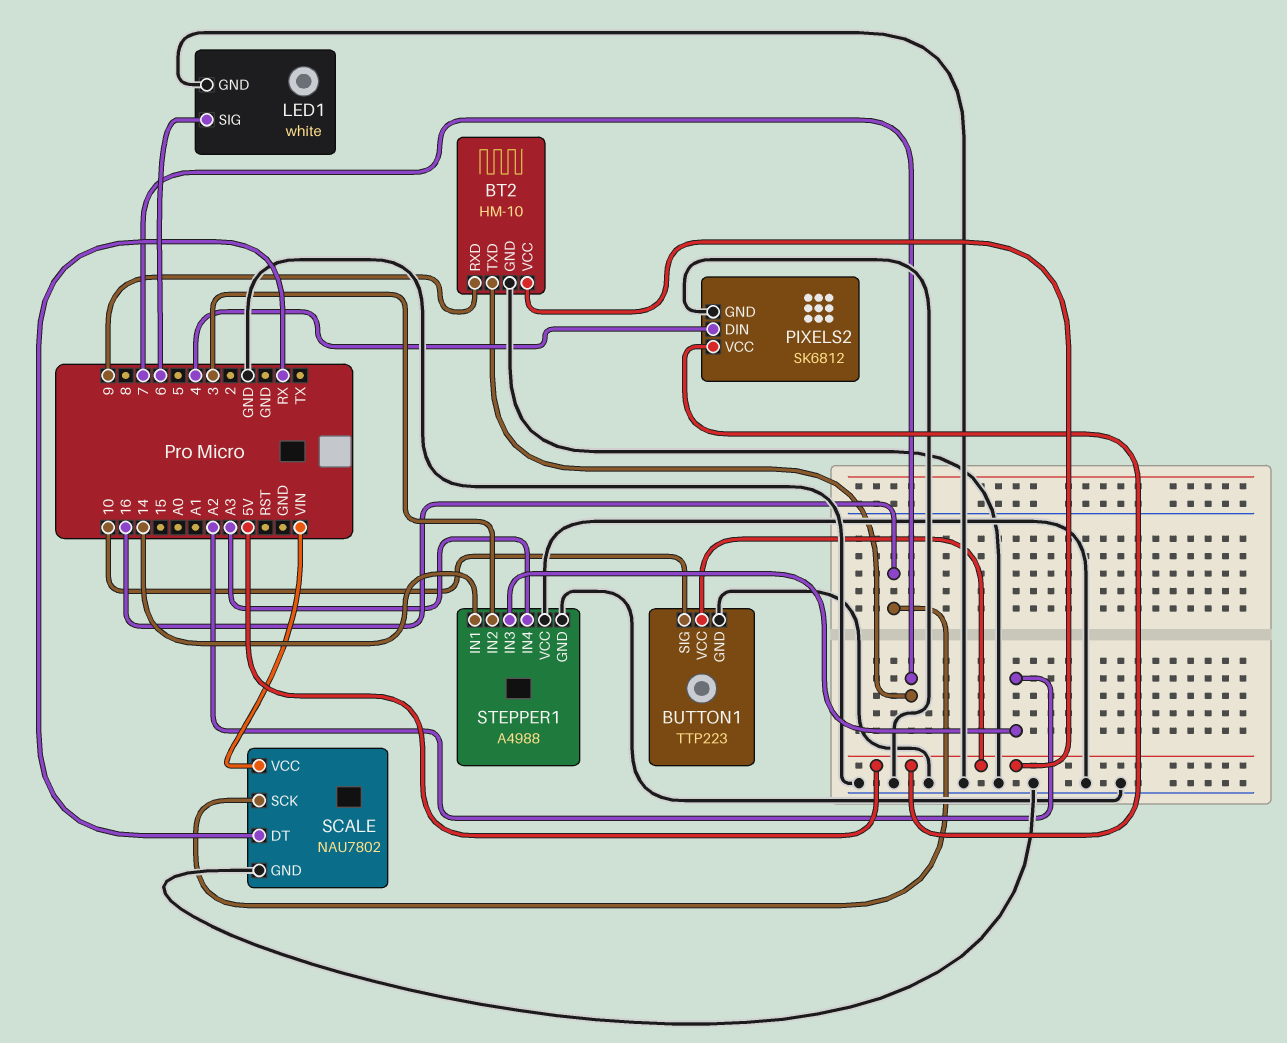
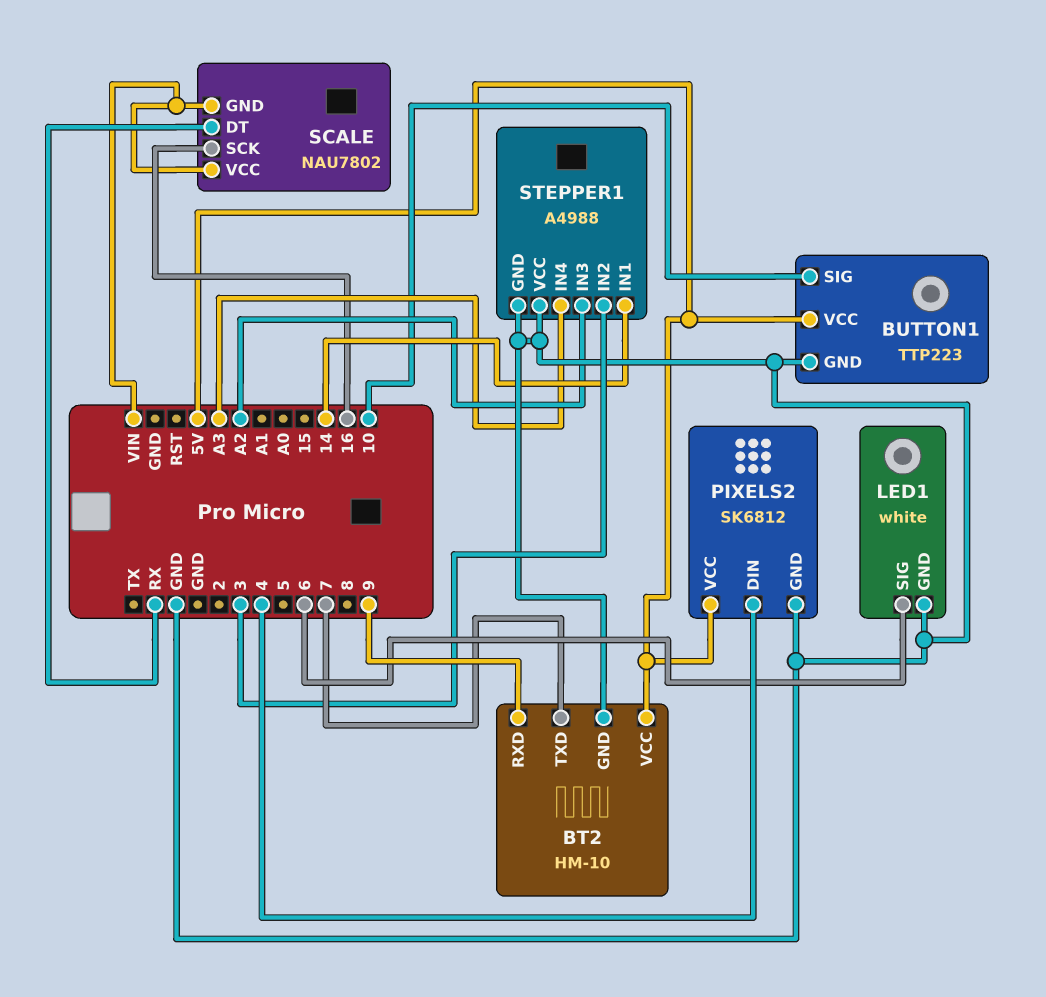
SCALE pin GND: GND -> VIN

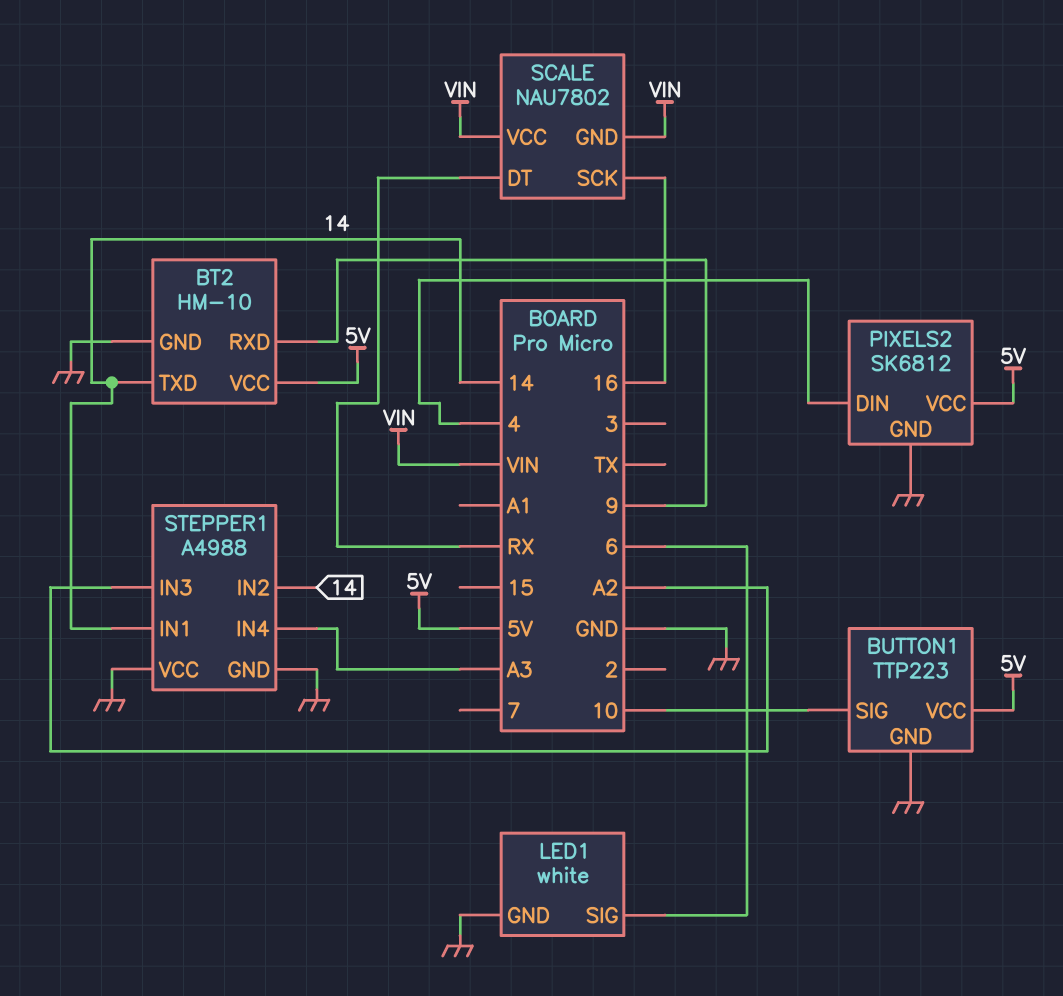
BT2 pin TXD: 7 -> 14
STEPPER1 pin IN2: 3 -> 14

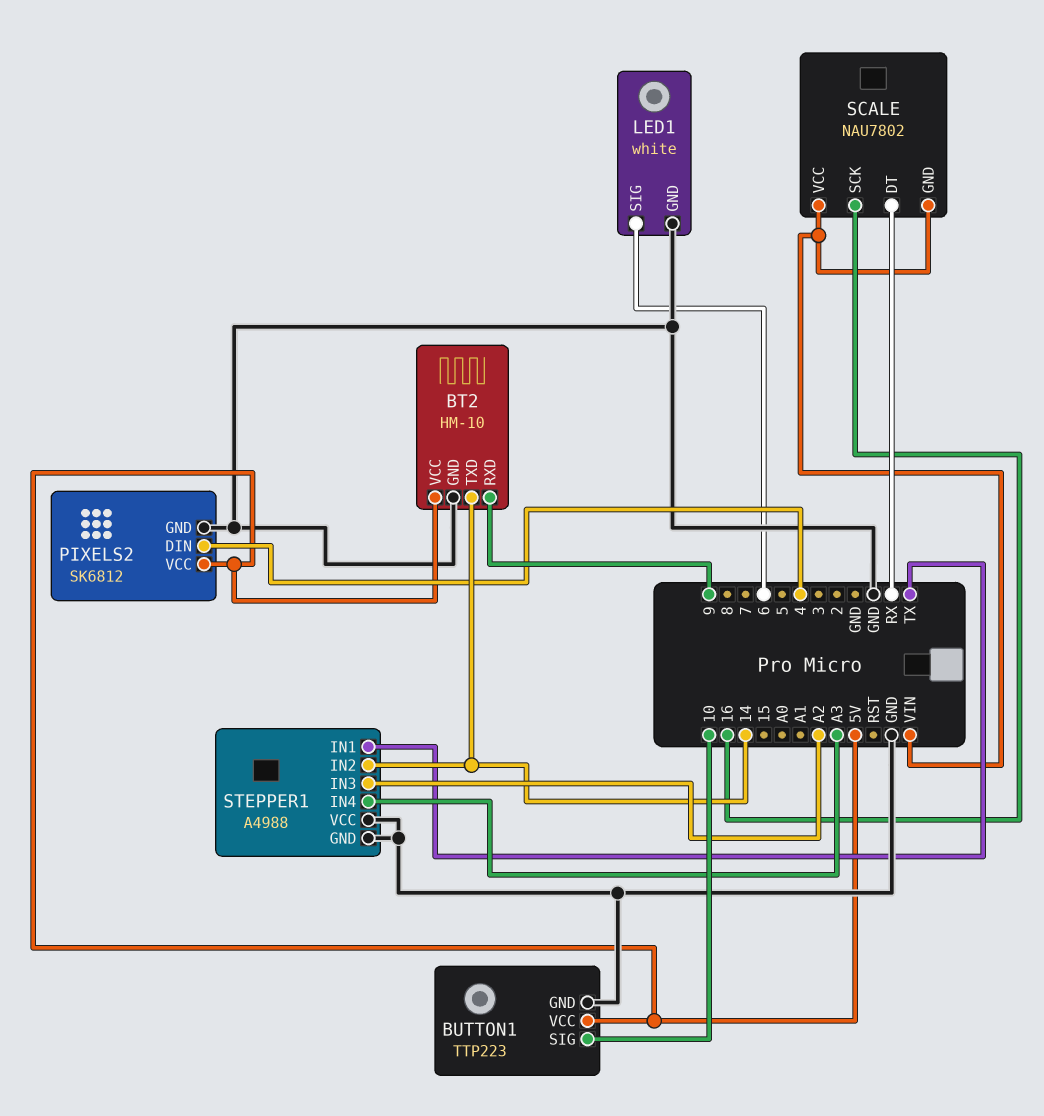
STEPPER1 pin IN1: 14 -> TX

